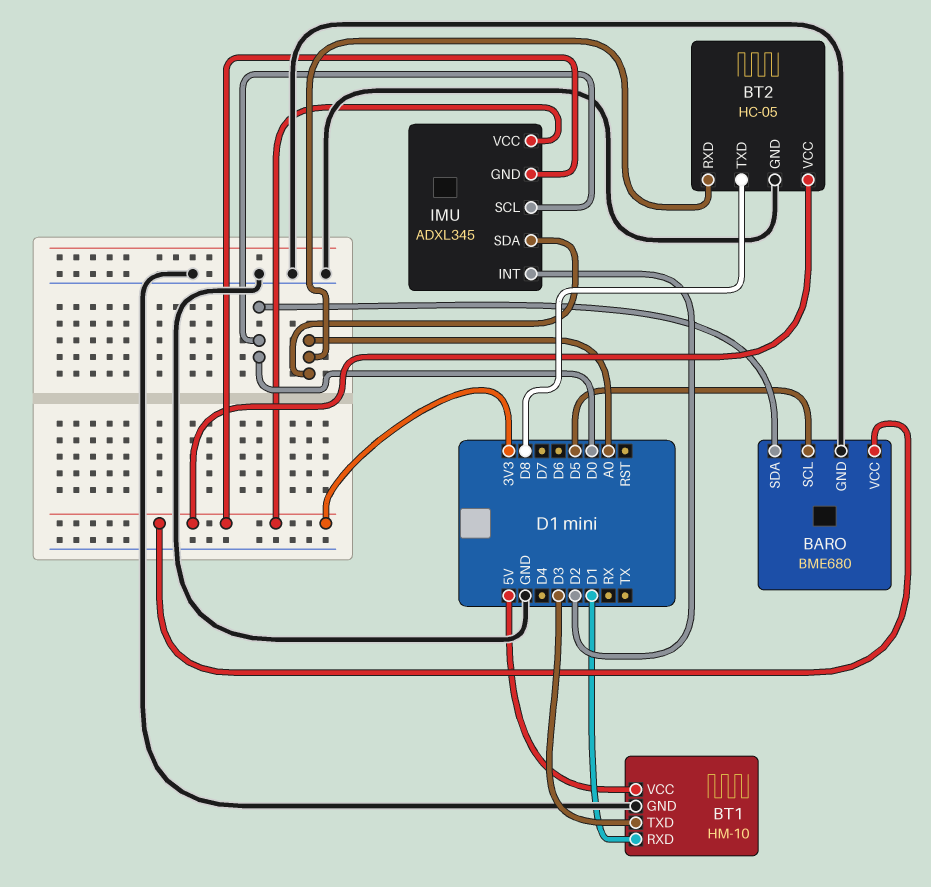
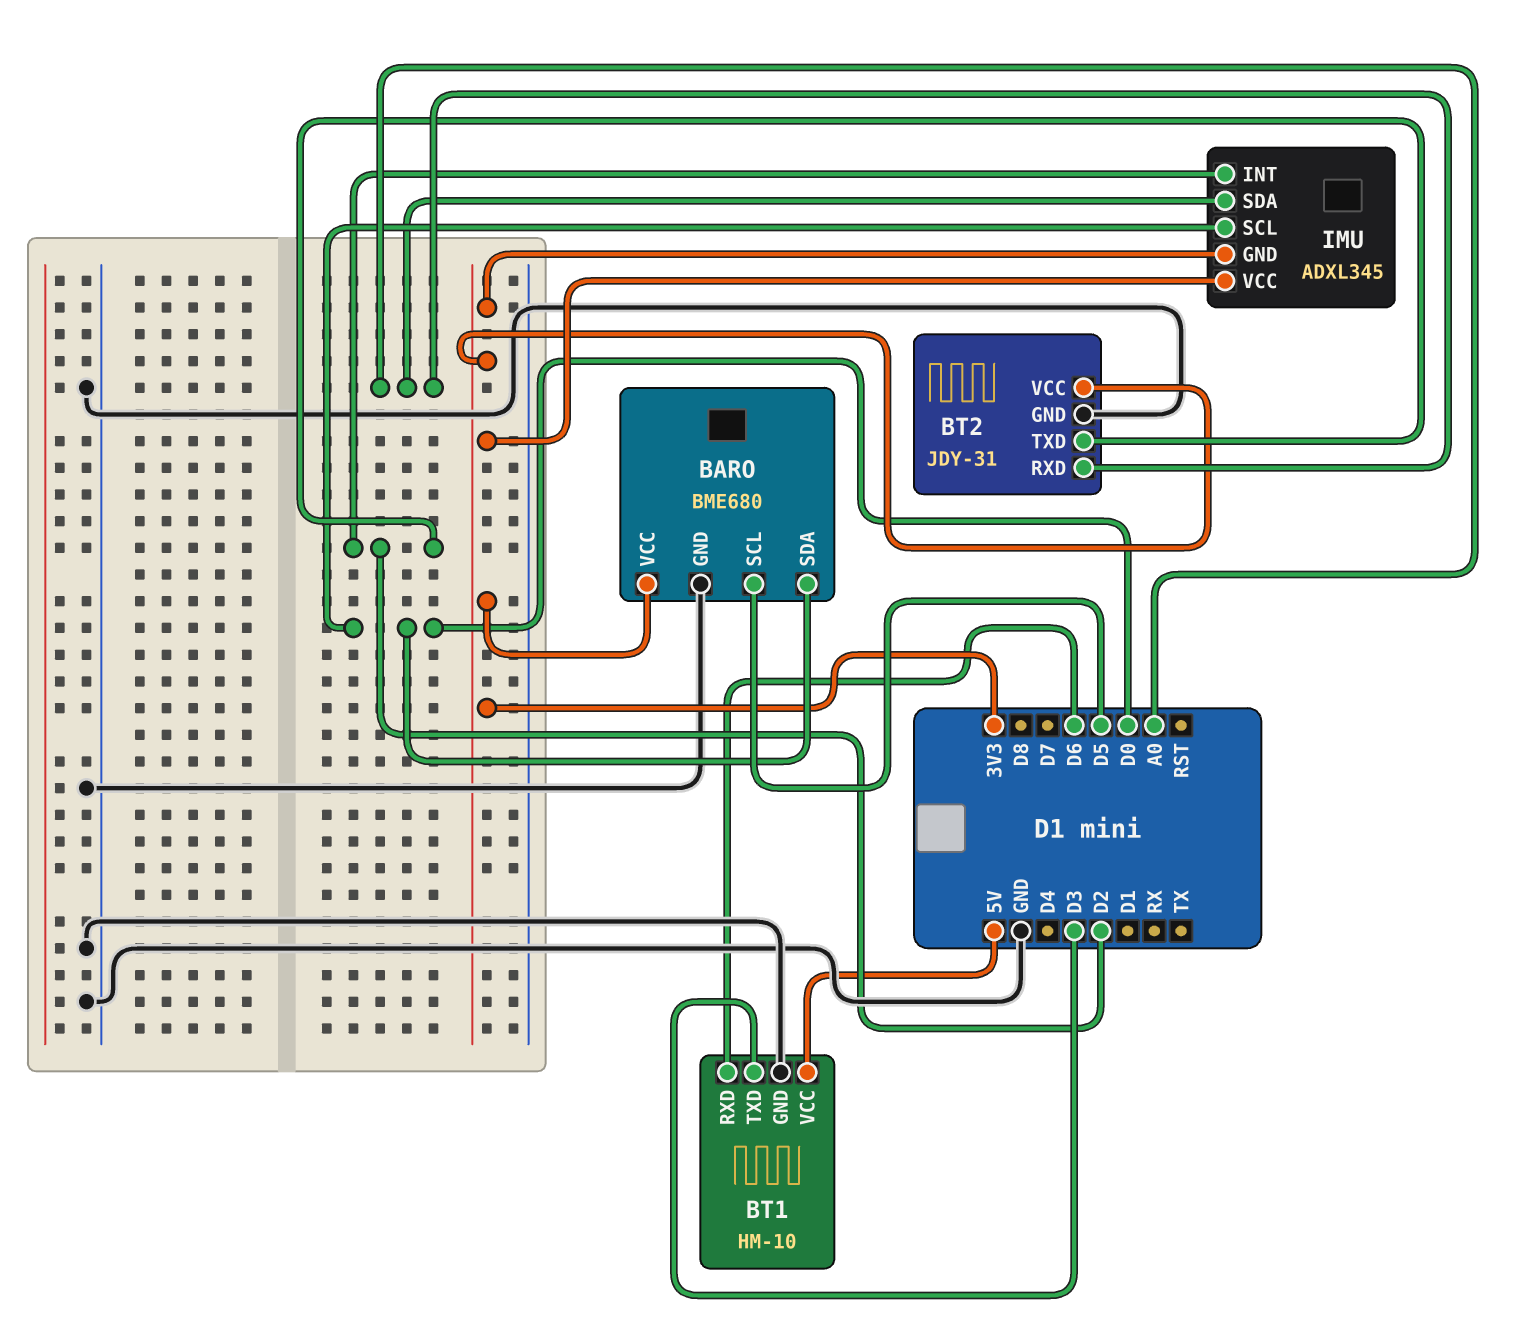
BT1 pin RXD: D1 -> D6
BT2: HC-05 -> JDY-31
BT2 pin TXD: D8 -> D2

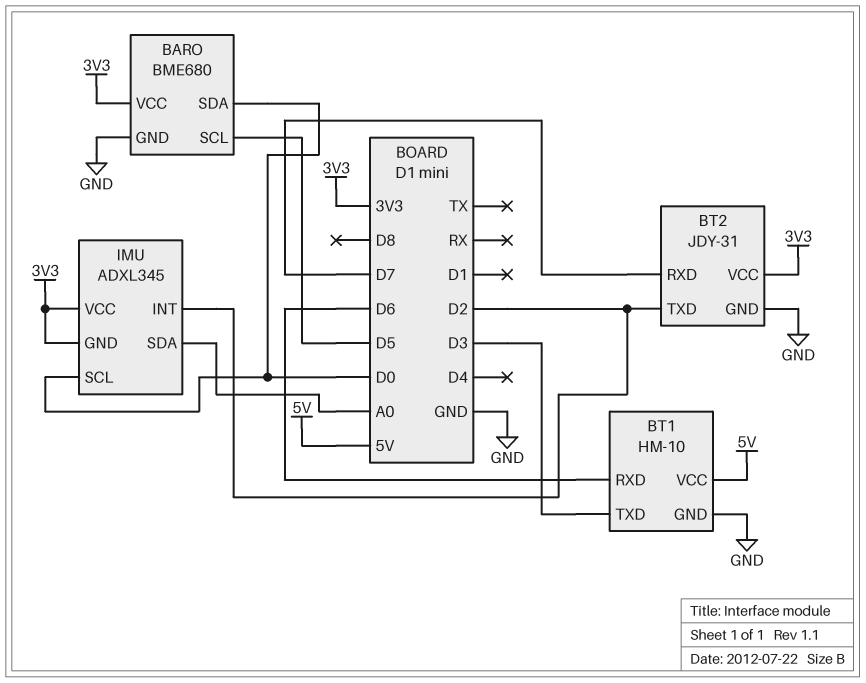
BT2 pin RXD: A0 -> D7

